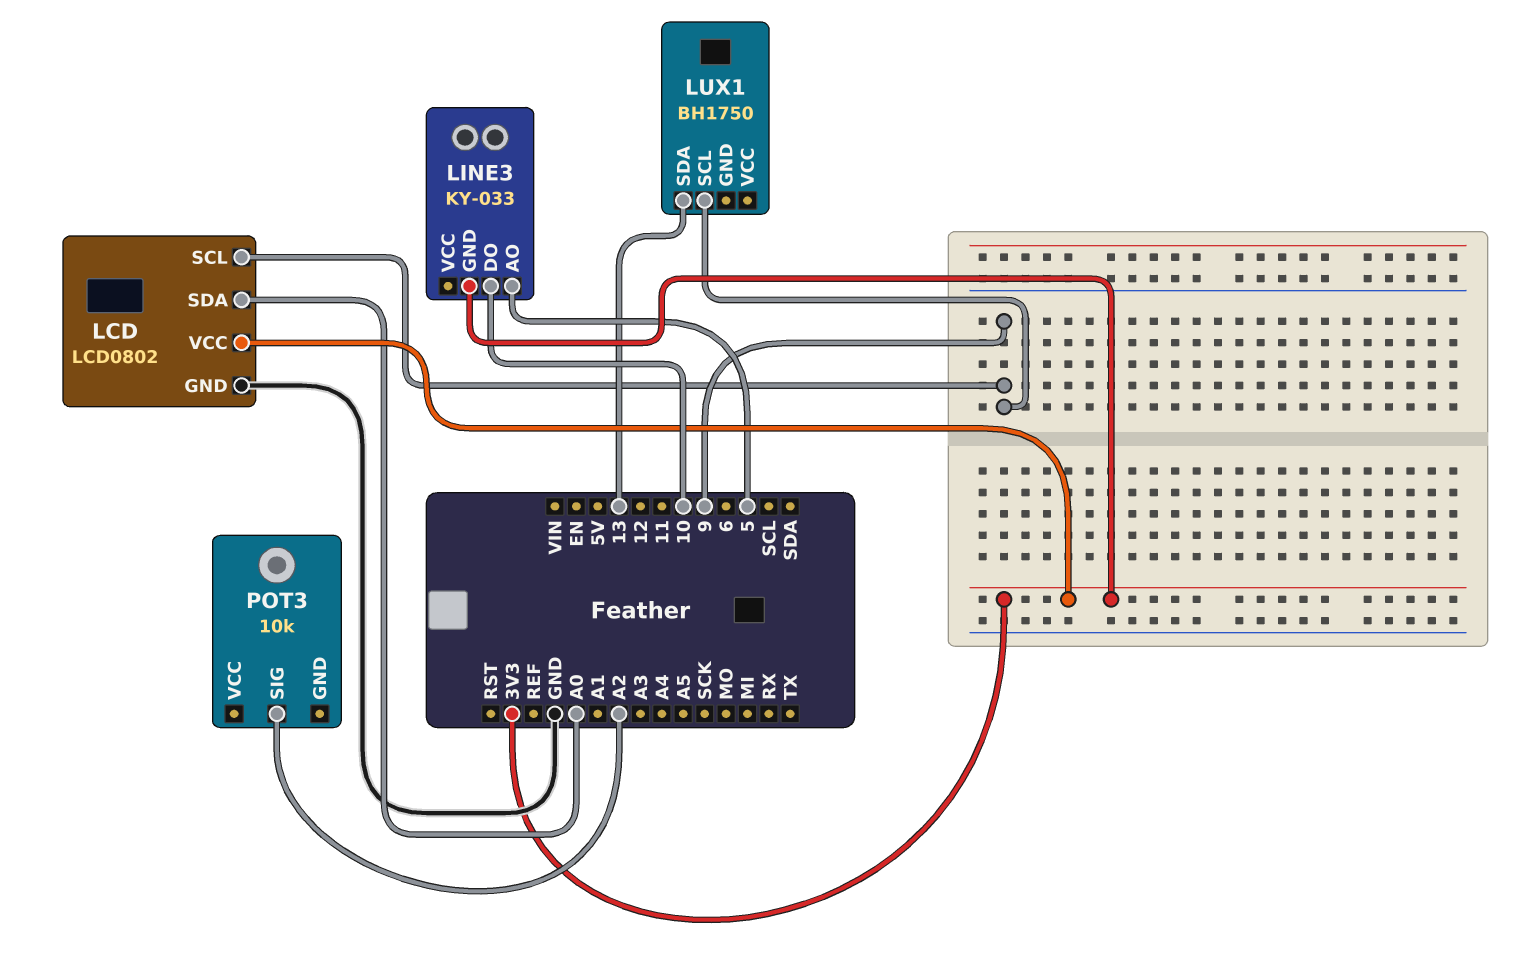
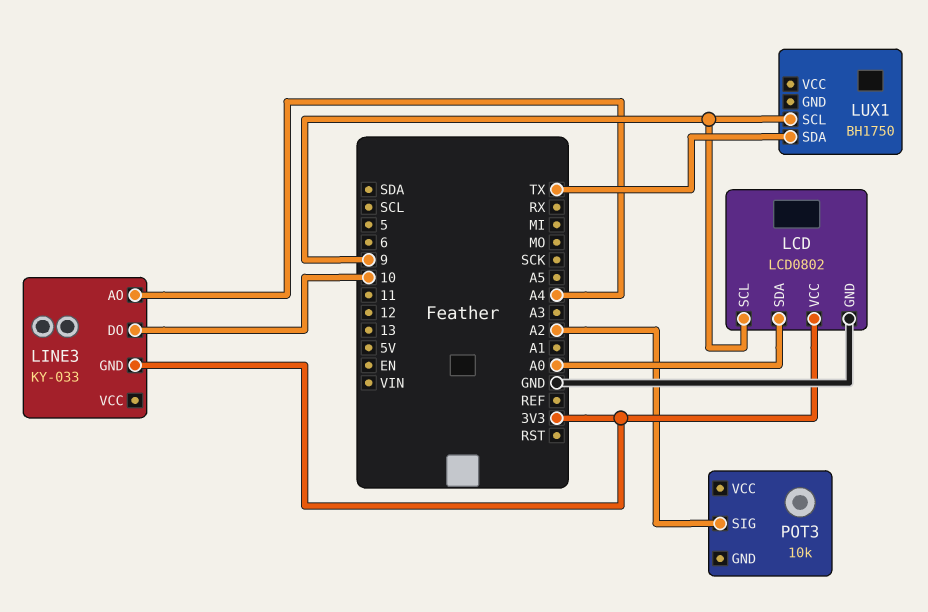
LINE3 pin AO: 5 -> A4
LUX1 pin SDA: 13 -> TX

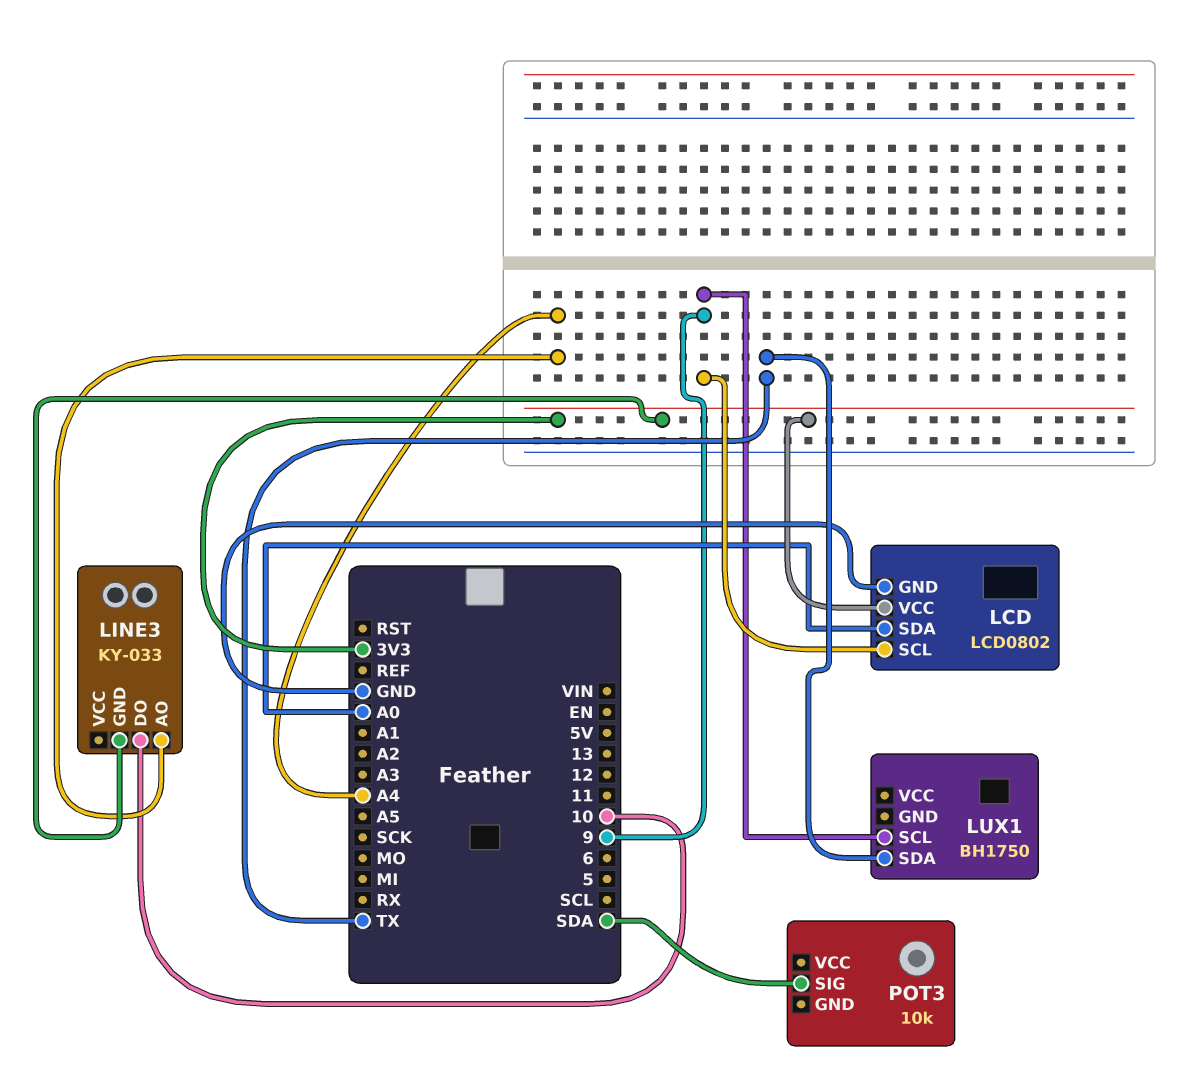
POT3 pin SIG: A2 -> SDA

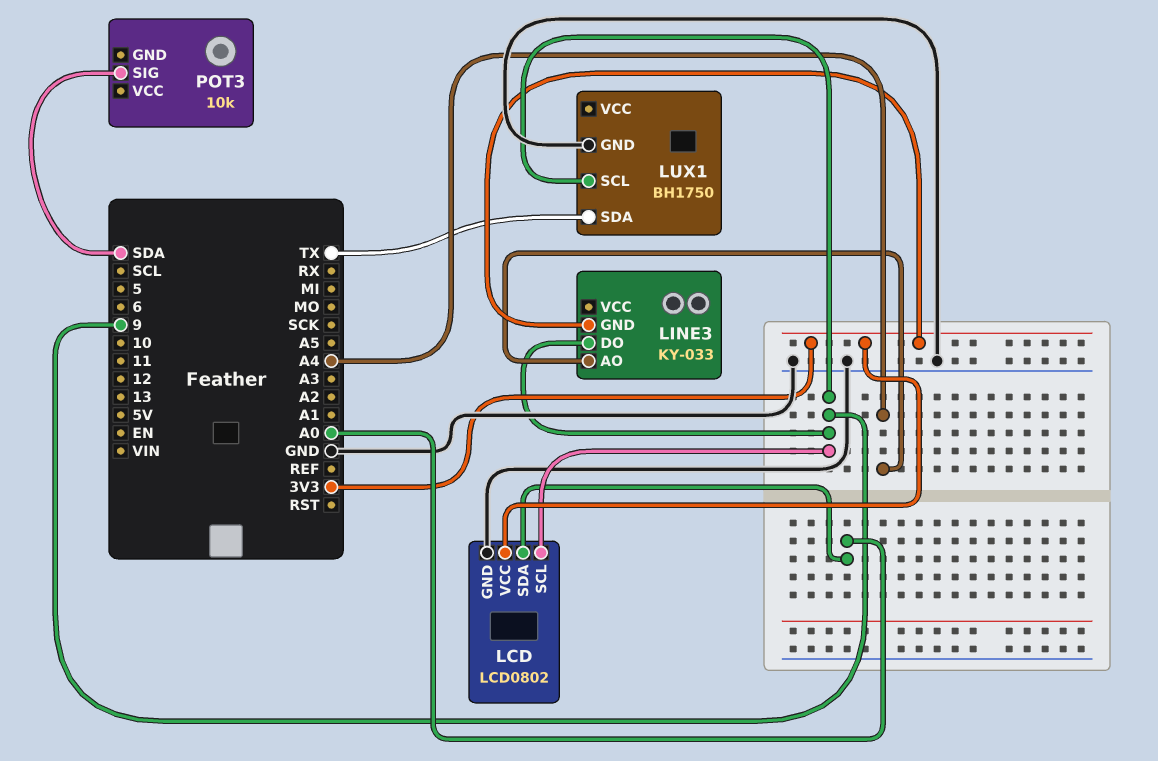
LINE3 pin DO: 10 -> 9
LUX1 pin GND: none -> GND

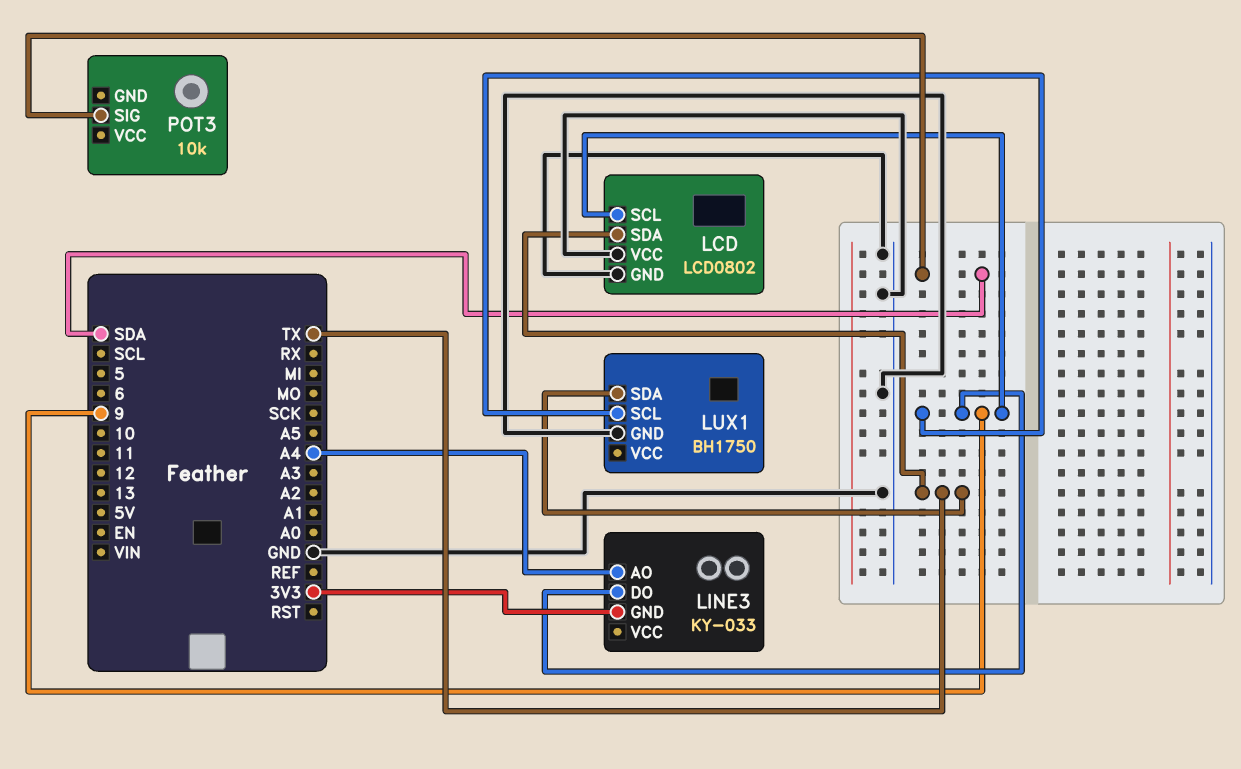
LCD pin SDA: A0 -> TX
LCD pin VCC: 3V3 -> GND

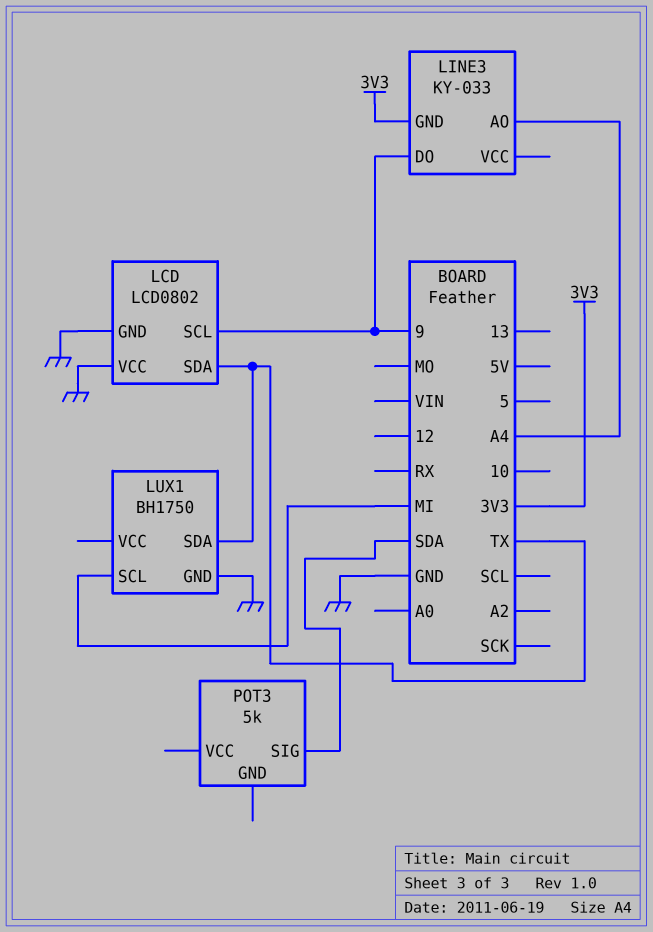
LUX1 pin SCL: 9 -> MI
POT3: 10k -> 5k

